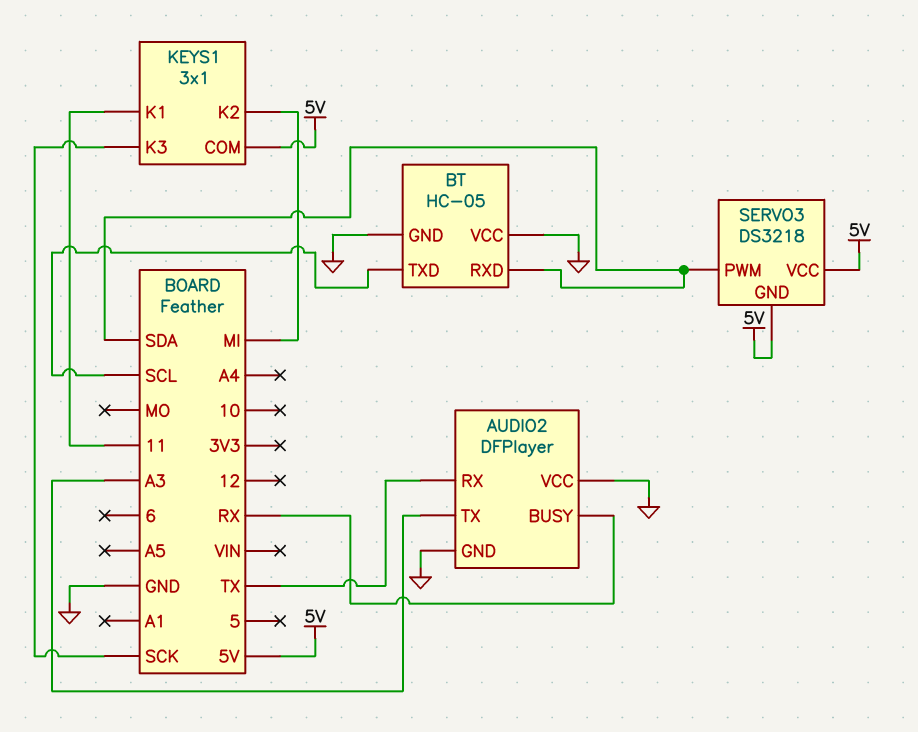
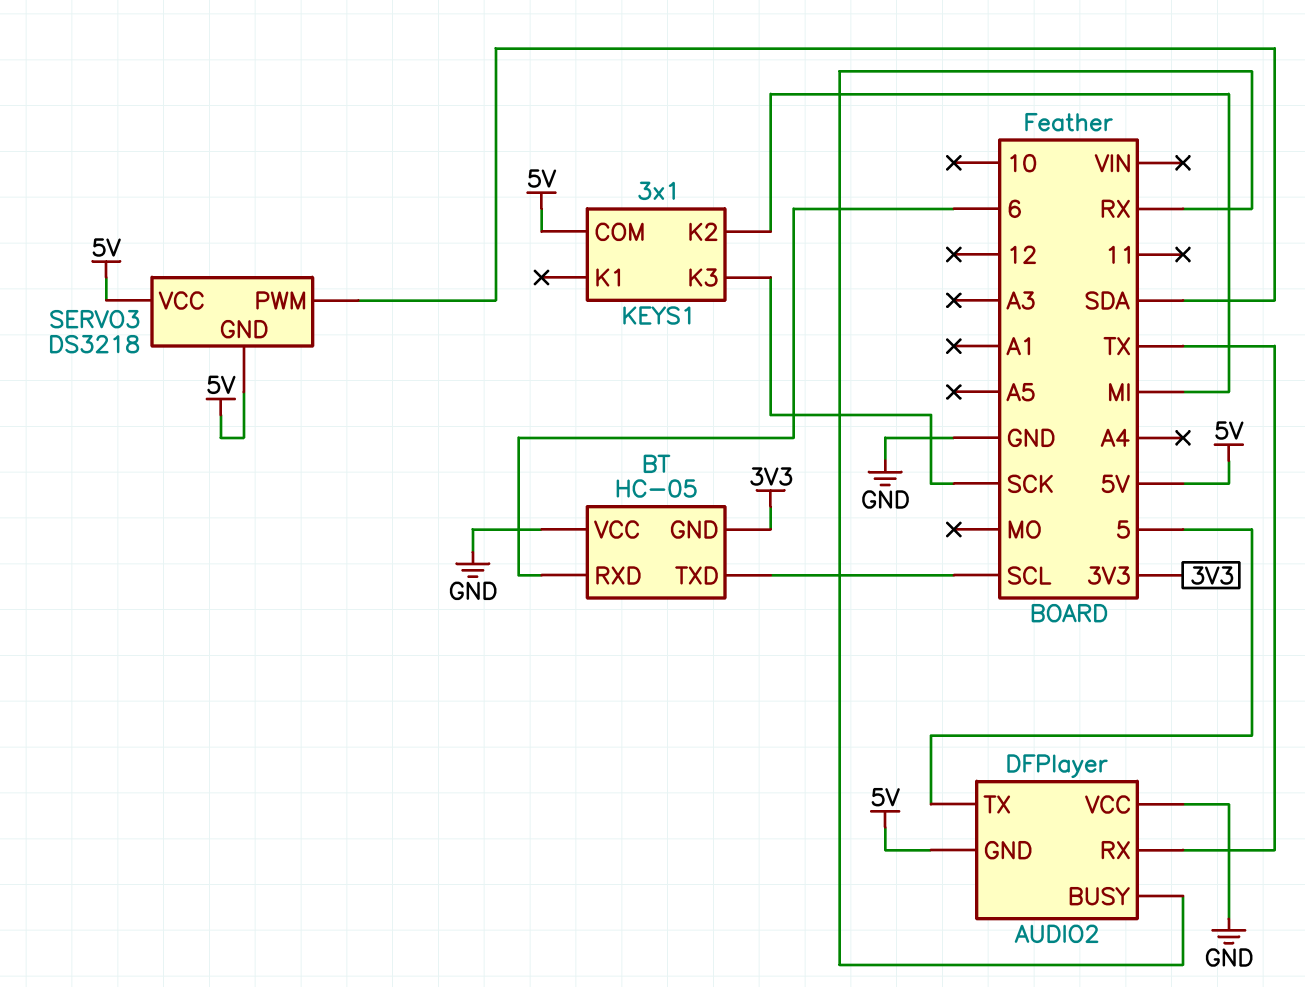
AUDIO2 pin GND: GND -> 5V
AUDIO2 pin TX: A3 -> 5
BT pin GND: GND -> 3V3
BT pin RXD: SDA -> 6
KEYS1 pin K1: 11 -> none

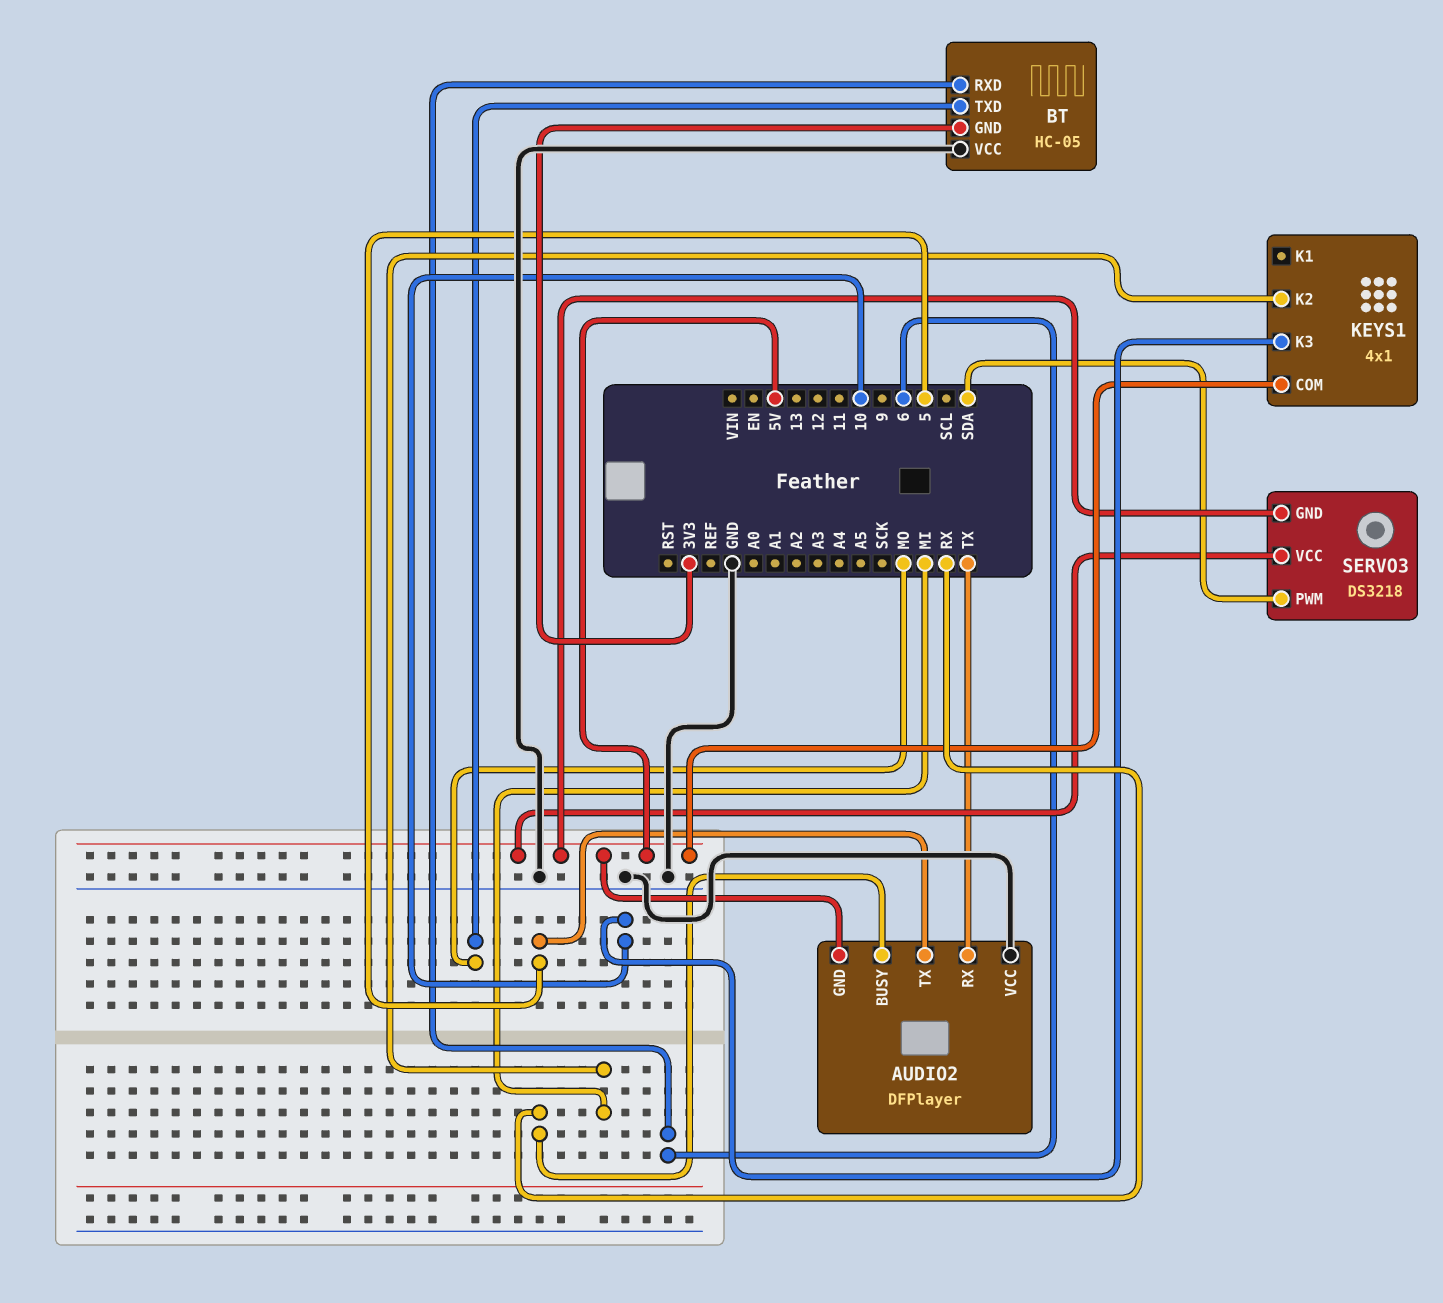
BT pin TXD: SCL -> MO
KEYS1: 3x1 -> 4x1
KEYS1 pin K3: SCK -> 10

